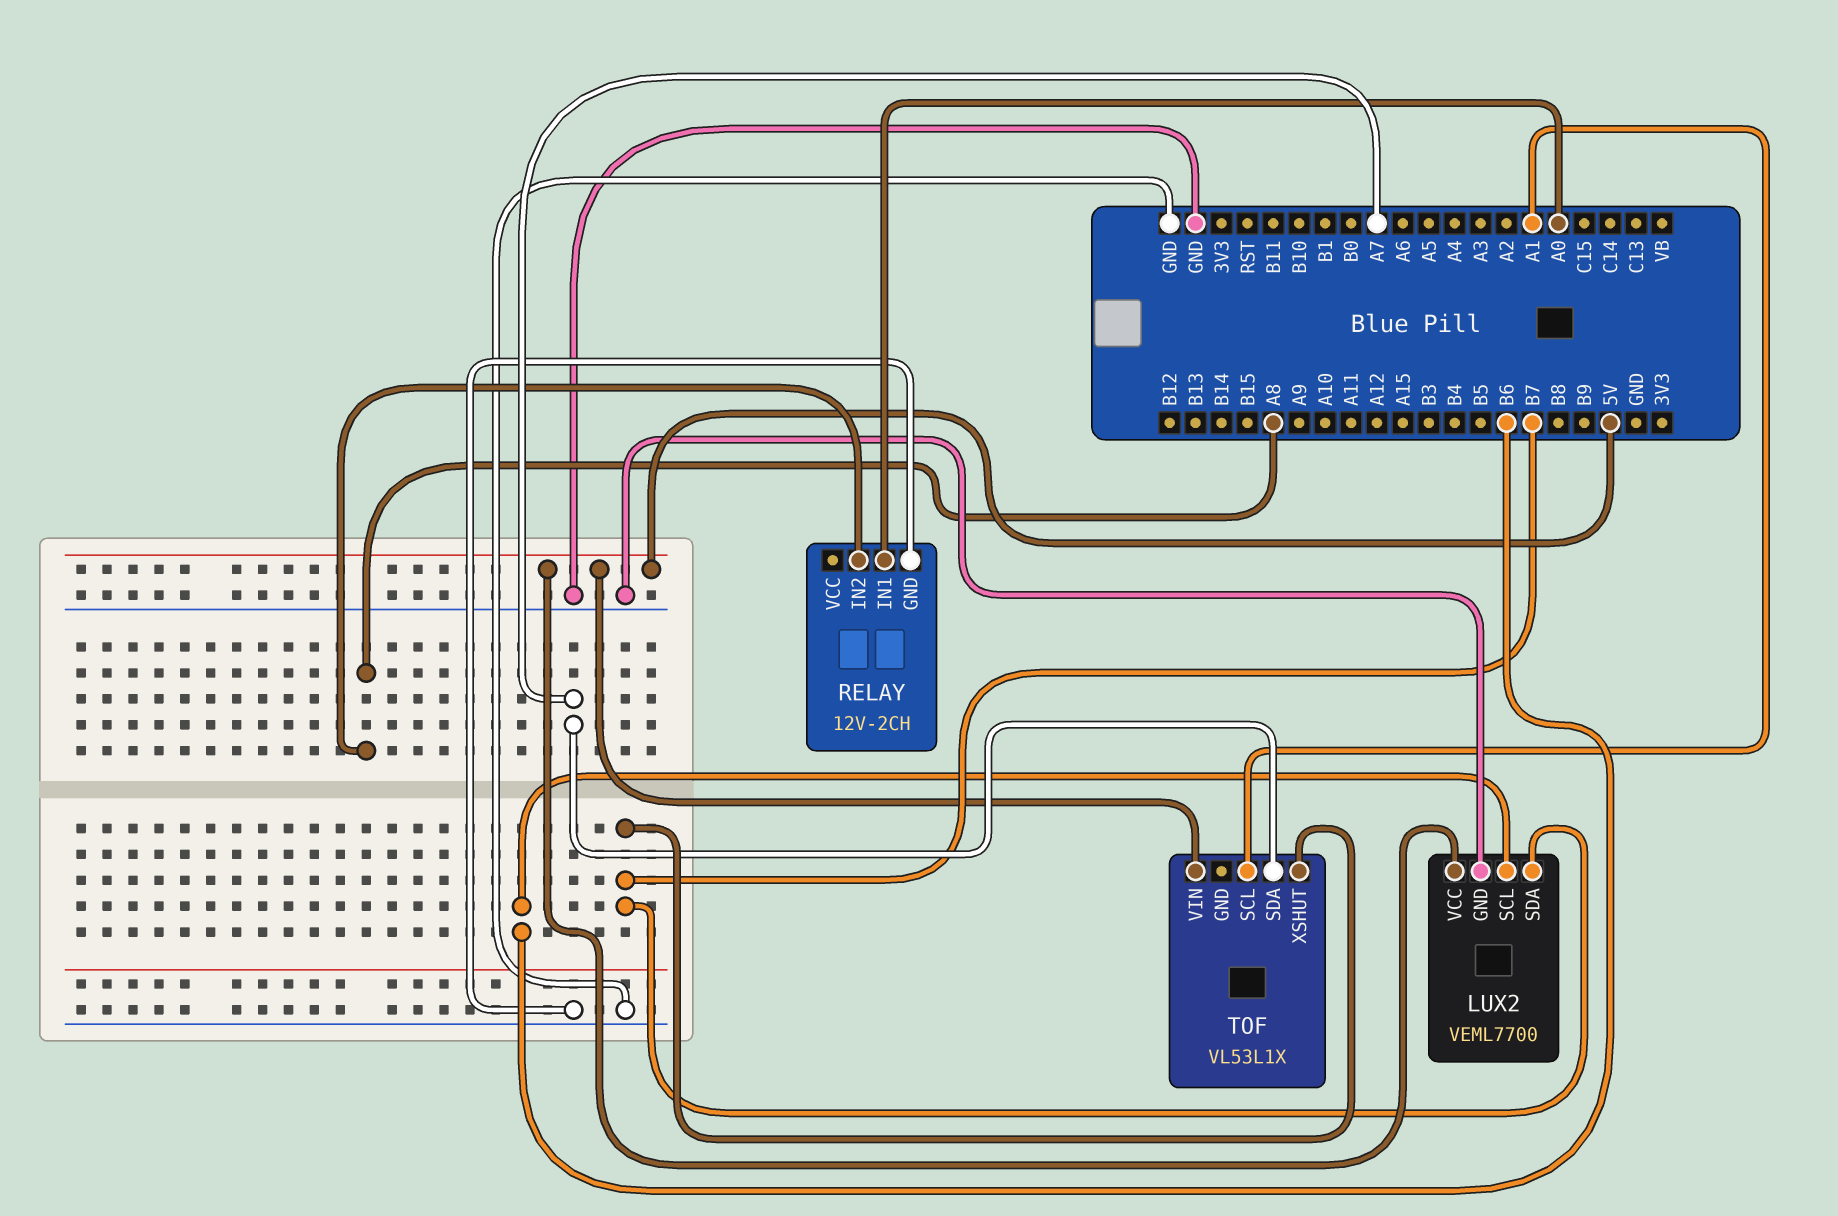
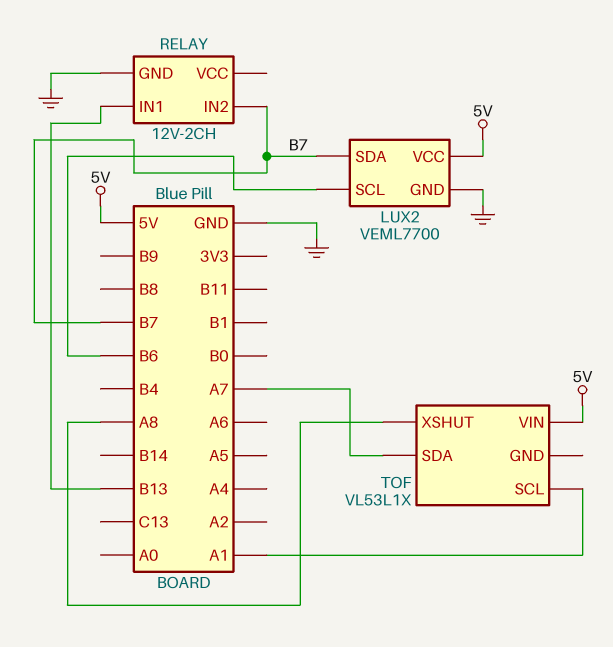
RELAY pin IN1: A0 -> B13
RELAY pin IN2: A8 -> B7
TOF pin XSHUT: B7 -> A8

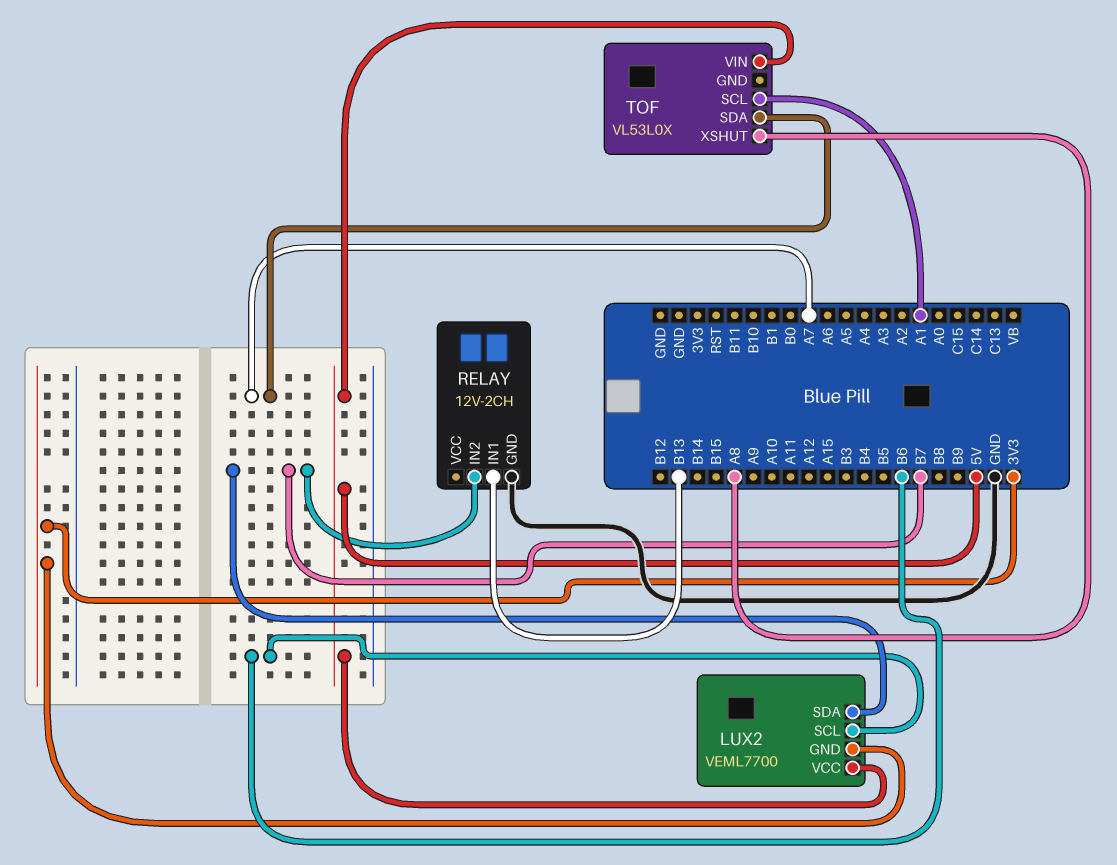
LUX2 pin GND: GND -> 3V3
TOF: VL53L1X -> VL53L0X

